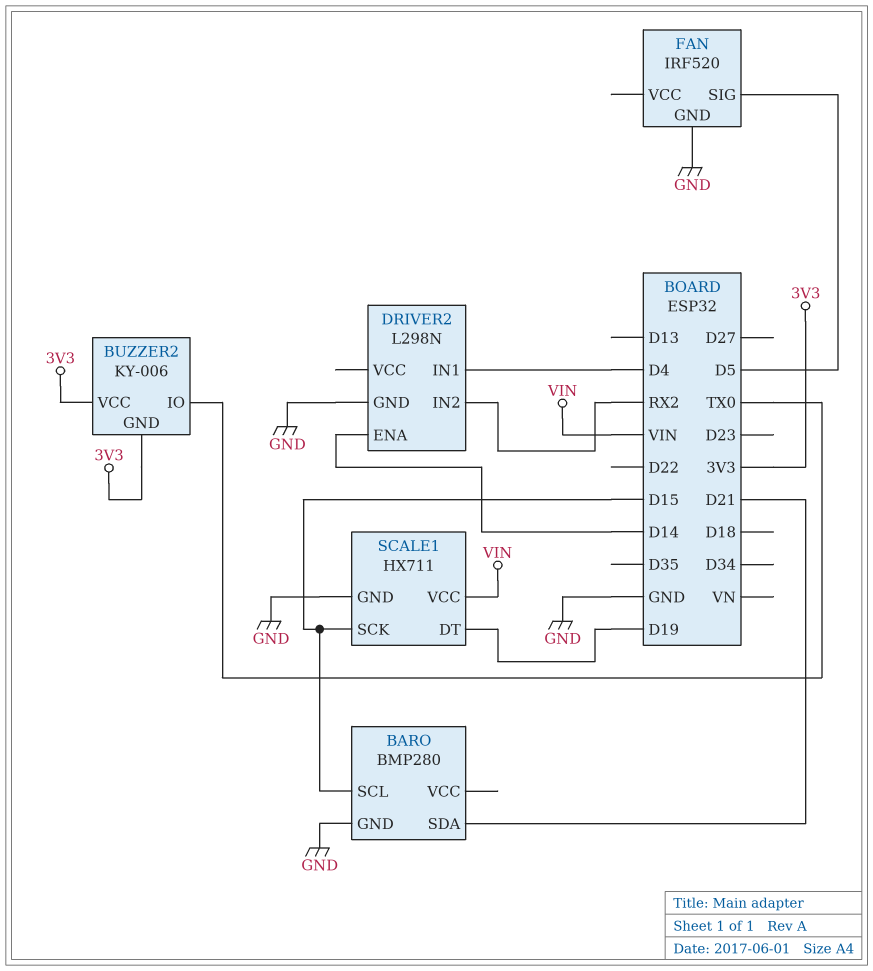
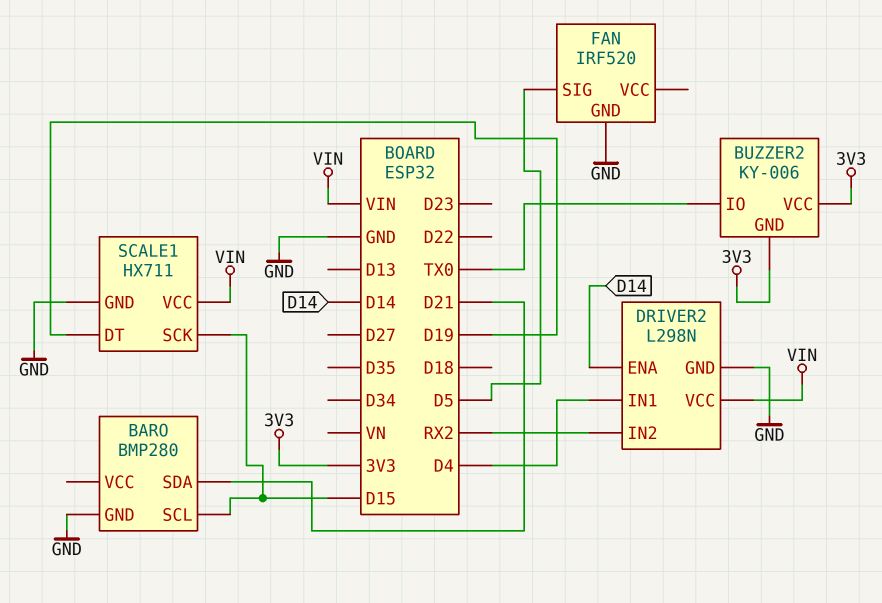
DRIVER2 pin VCC: none -> VIN

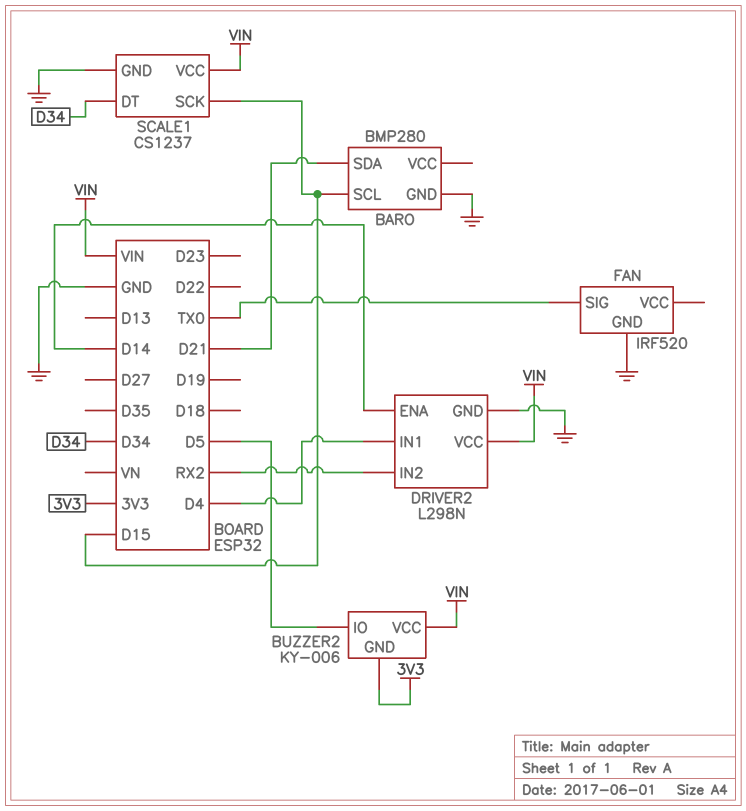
BUZZER2 pin IO: TX0 -> D5
BUZZER2 pin VCC: 3V3 -> VIN
FAN pin SIG: D5 -> TX0
SCALE1: HX711 -> CS1237
SCALE1 pin DT: D19 -> D34

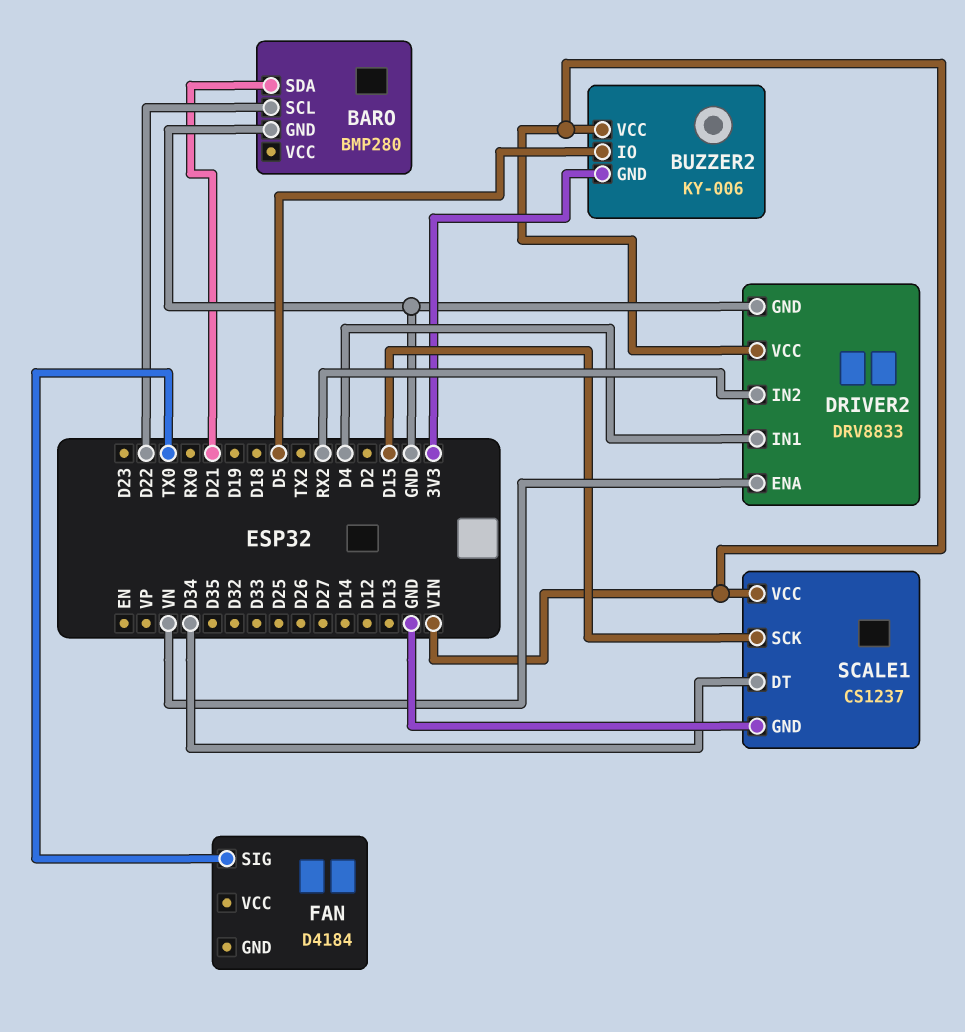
BARO pin SCL: D15 -> D22
DRIVER2: L298N -> DRV8833
DRIVER2 pin ENA: D14 -> VN
FAN: IRF520 -> D4184
FAN pin GND: GND -> none

